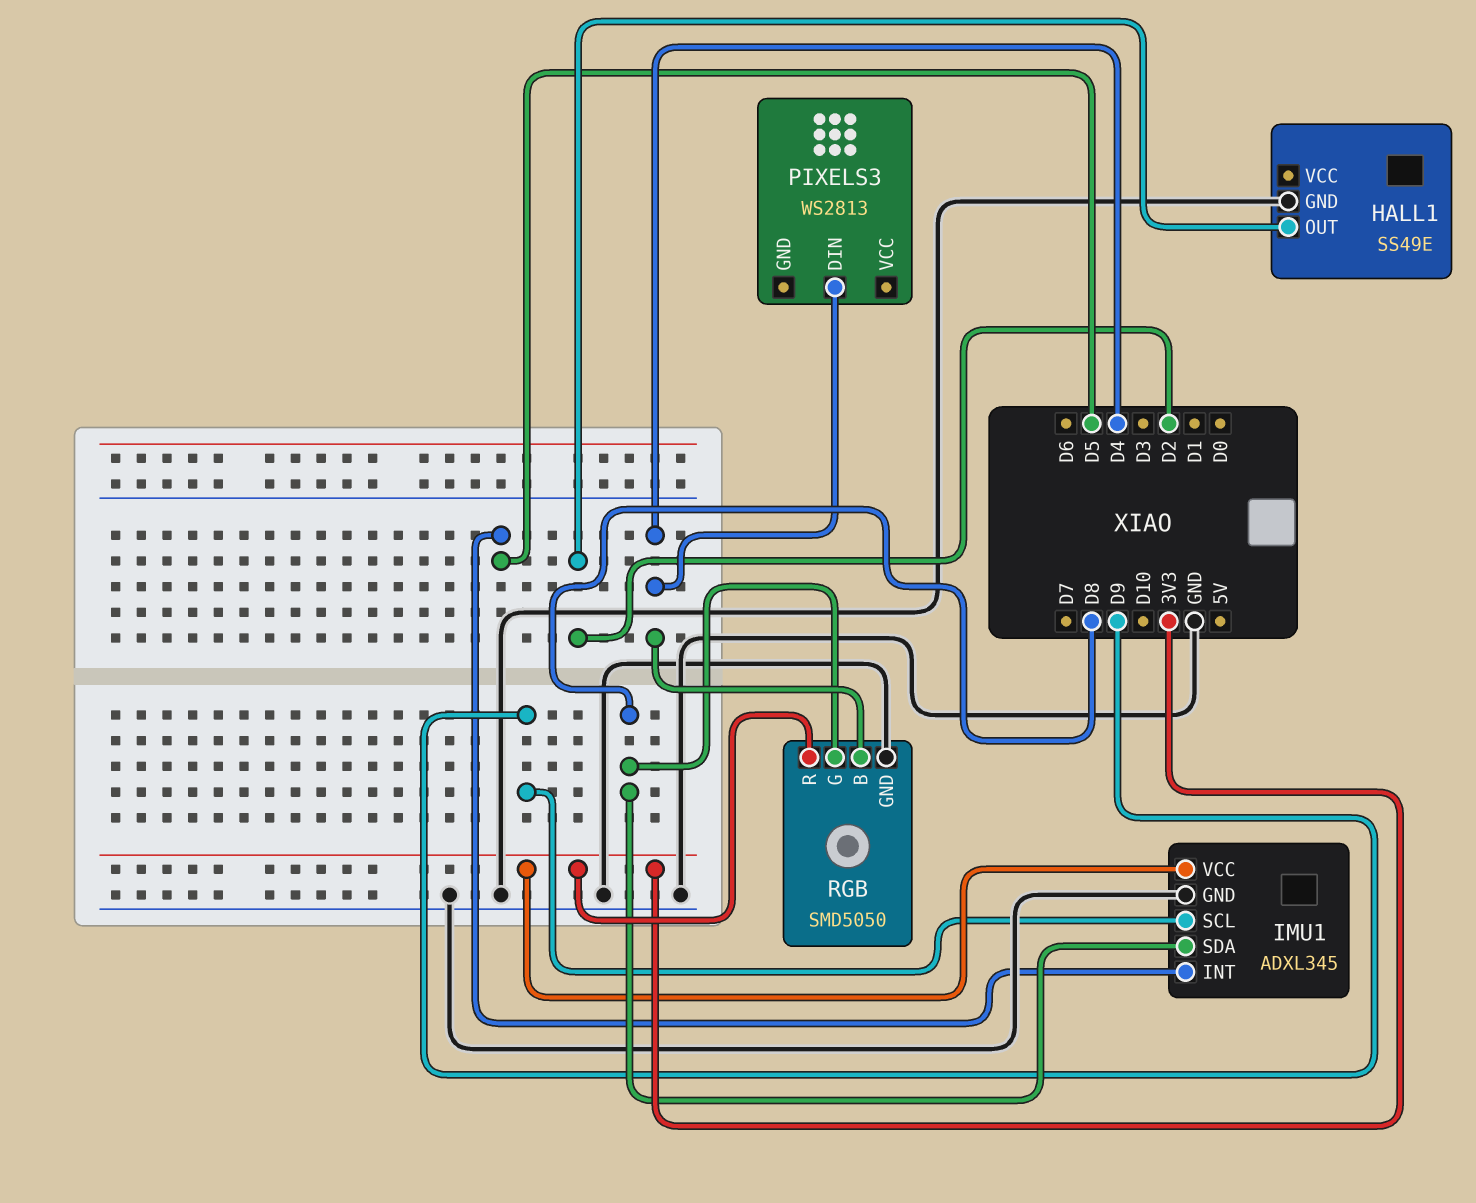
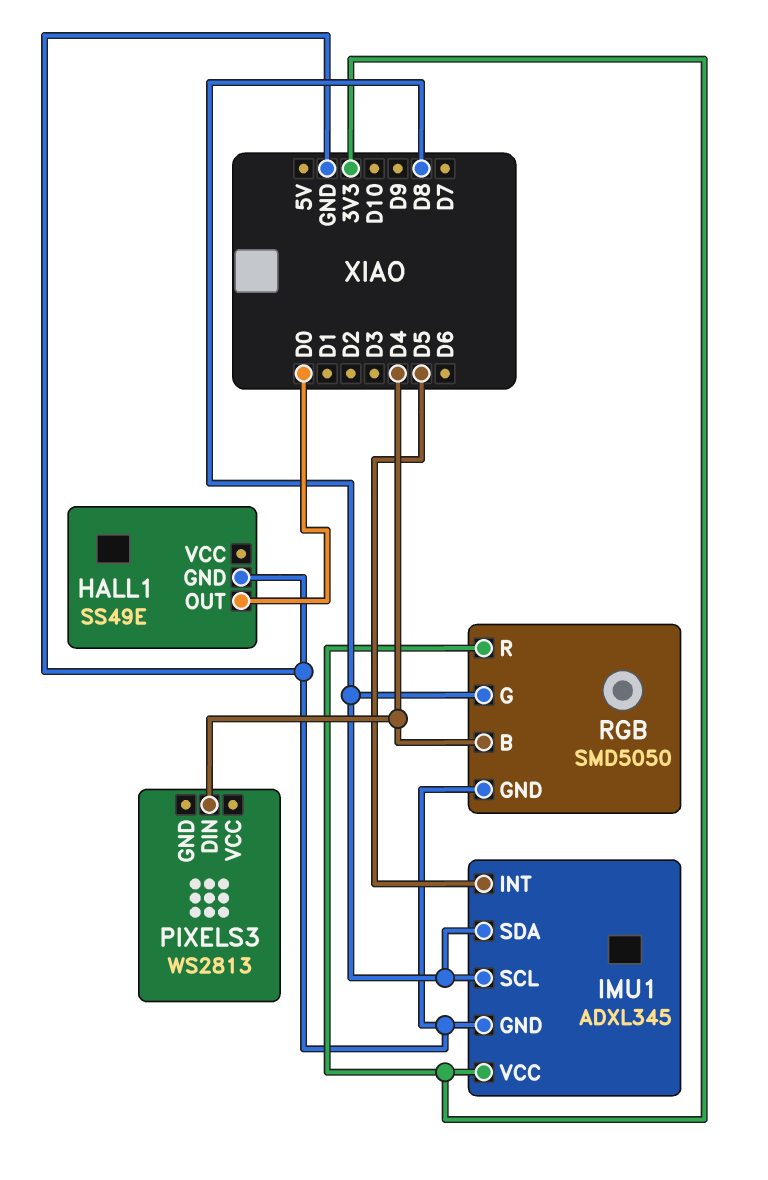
HALL1 pin OUT: D2 -> D0
IMU1 pin SCL: D9 -> D8

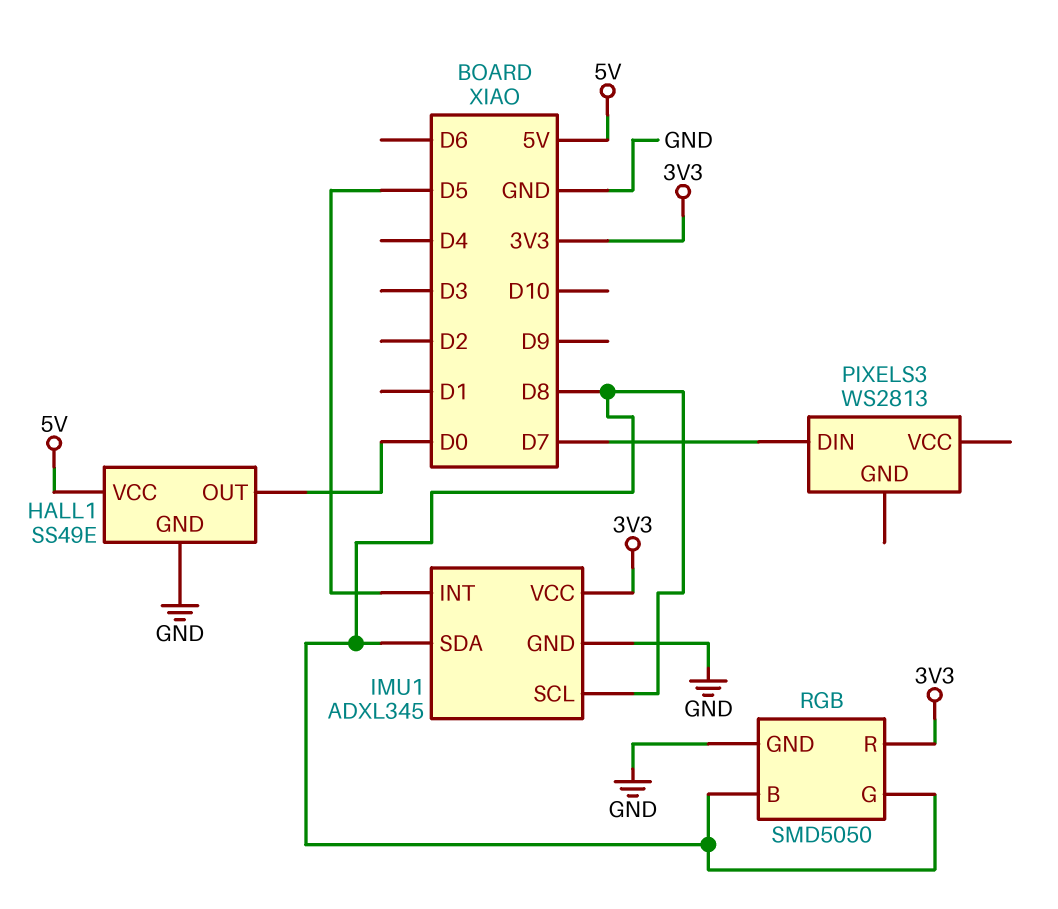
HALL1 pin VCC: none -> 5V
PIXELS3 pin DIN: D4 -> D7
RGB pin B: D4 -> D8

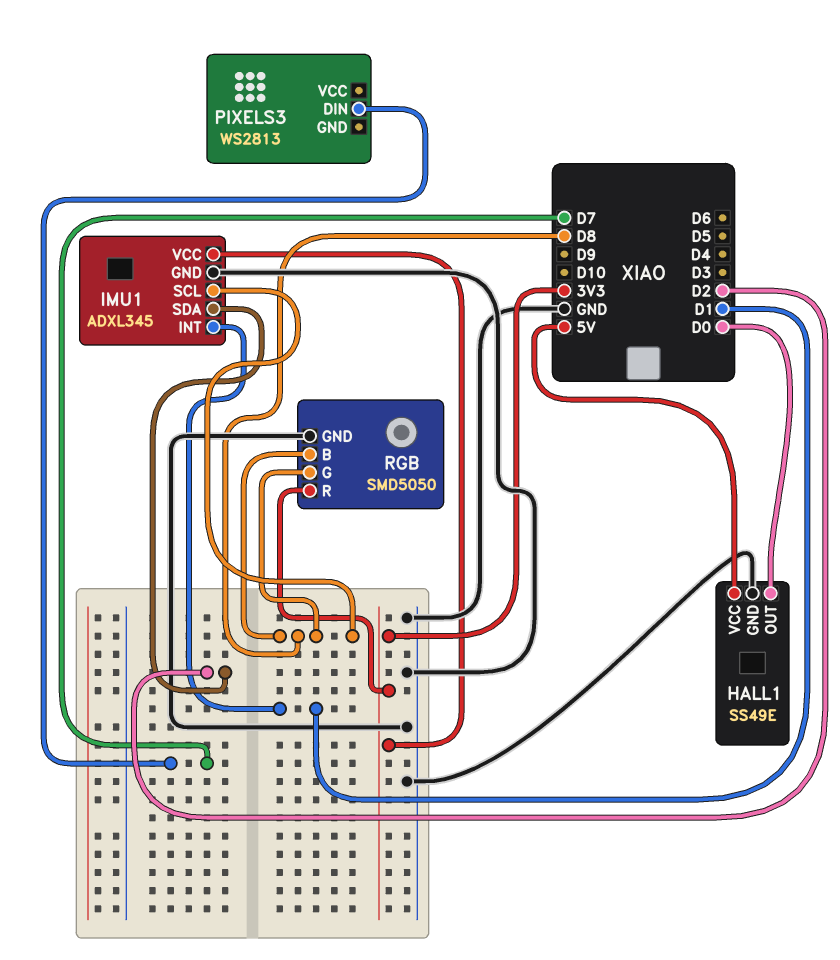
IMU1 pin INT: D5 -> D1
IMU1 pin SDA: D8 -> D2

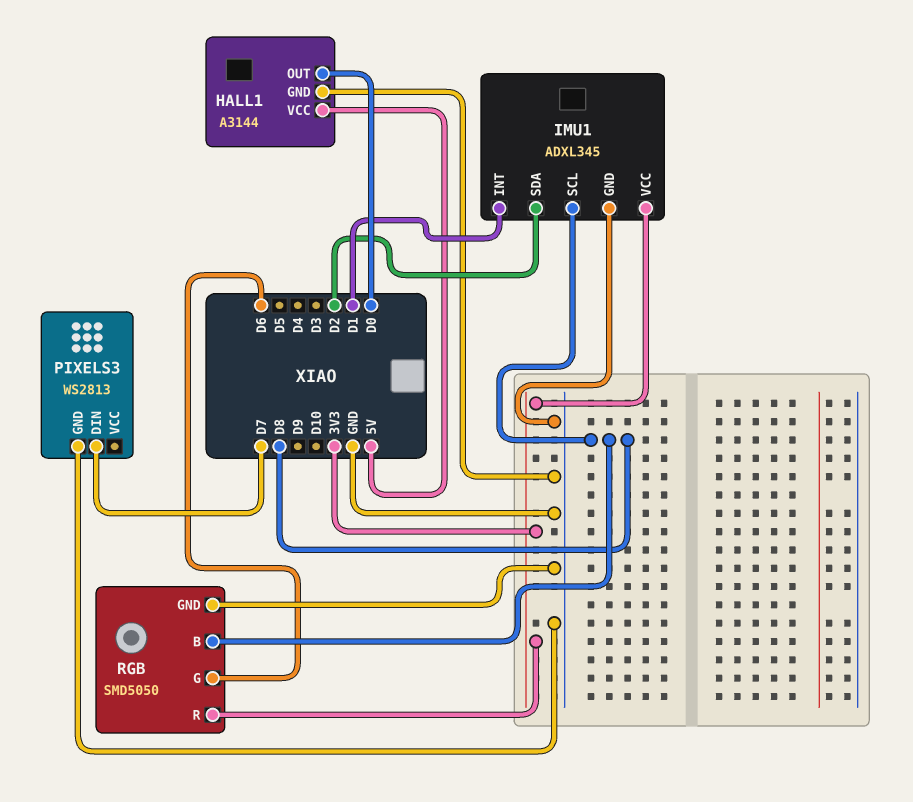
HALL1: SS49E -> A3144
PIXELS3 pin GND: none -> GND
RGB pin G: D8 -> D6

